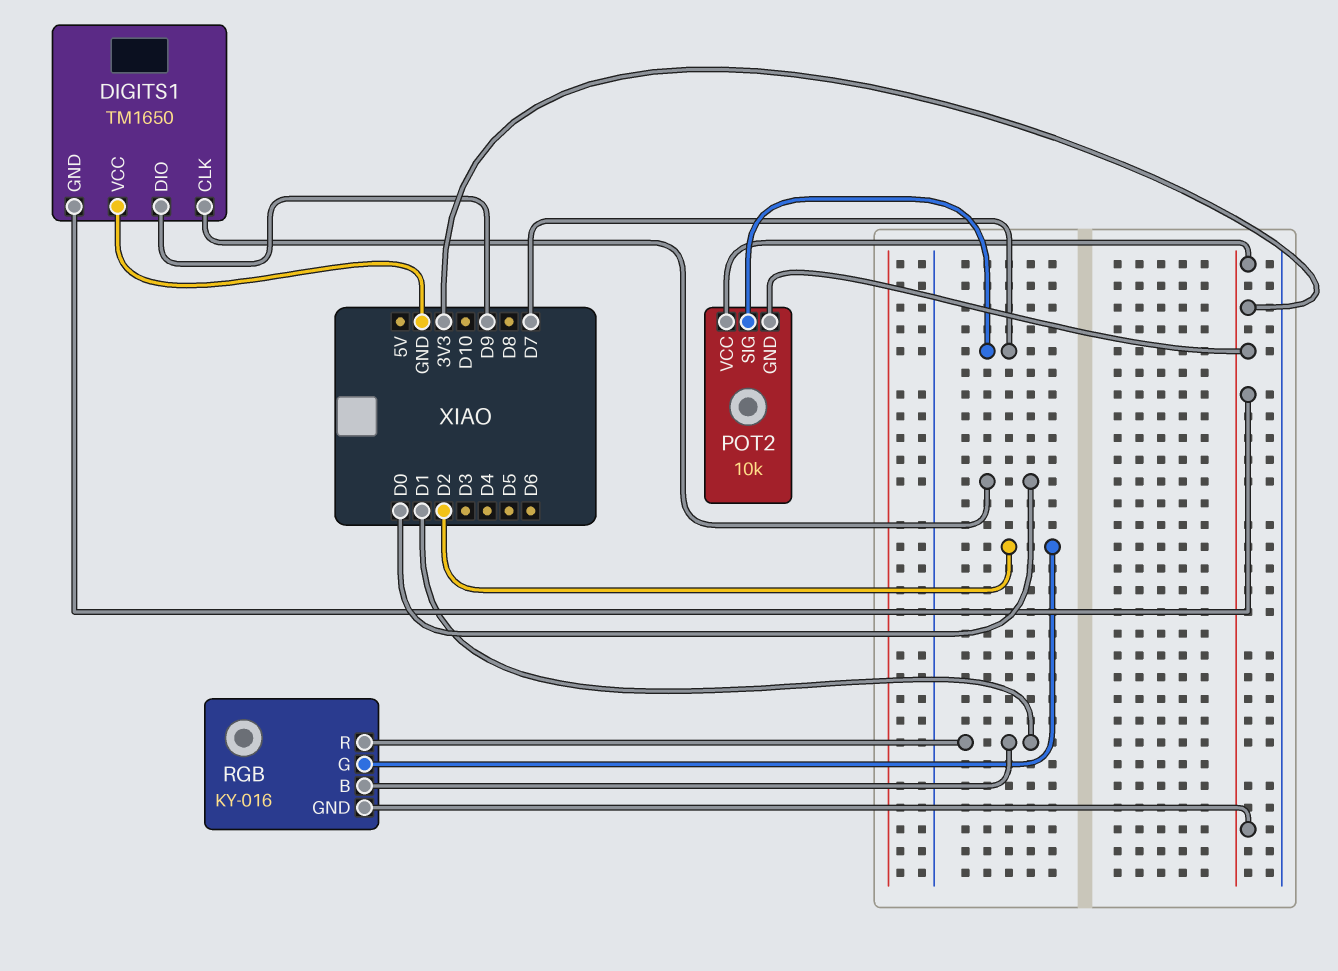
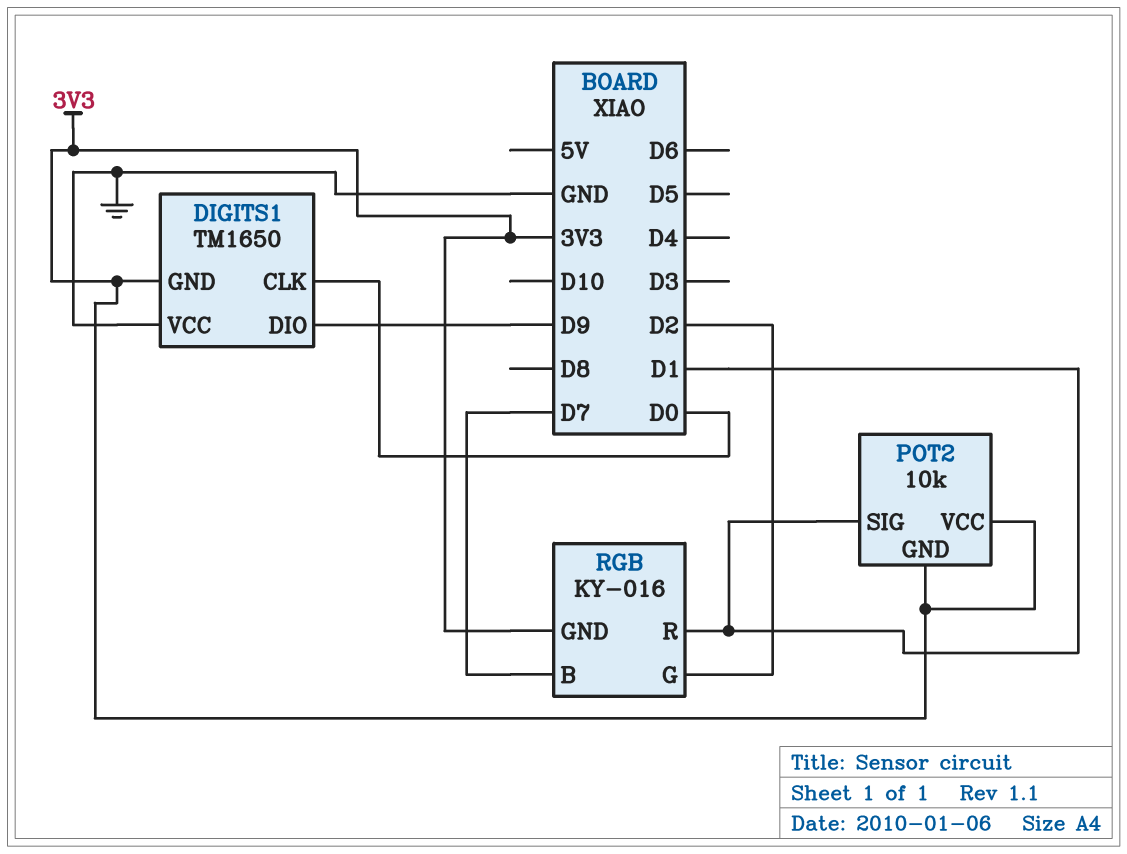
POT2 pin SIG: D7 -> D1
RGB pin B: D1 -> D7

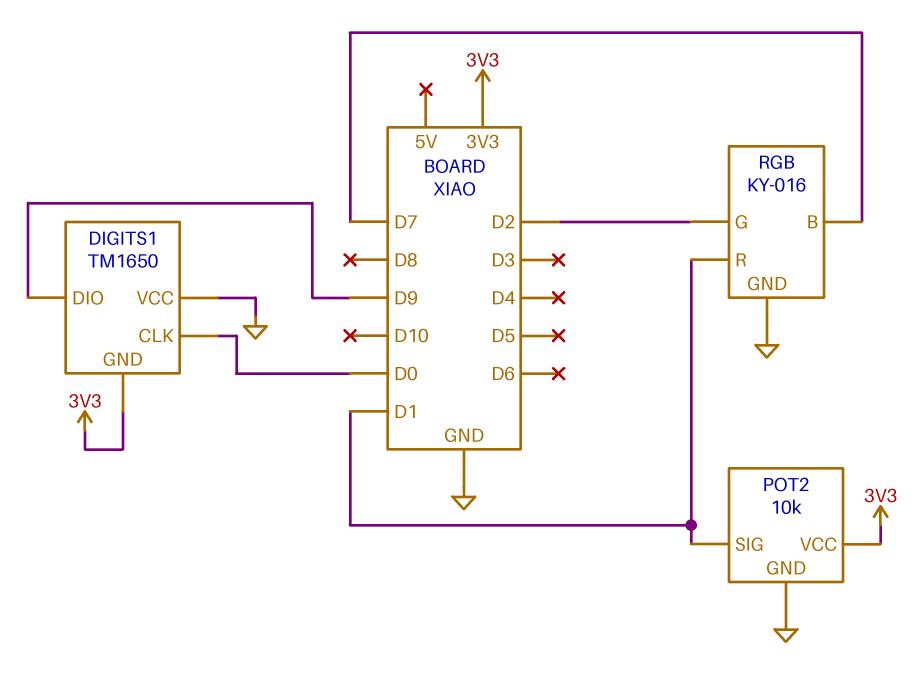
POT2 pin GND: 3V3 -> GND
RGB pin GND: 3V3 -> GND

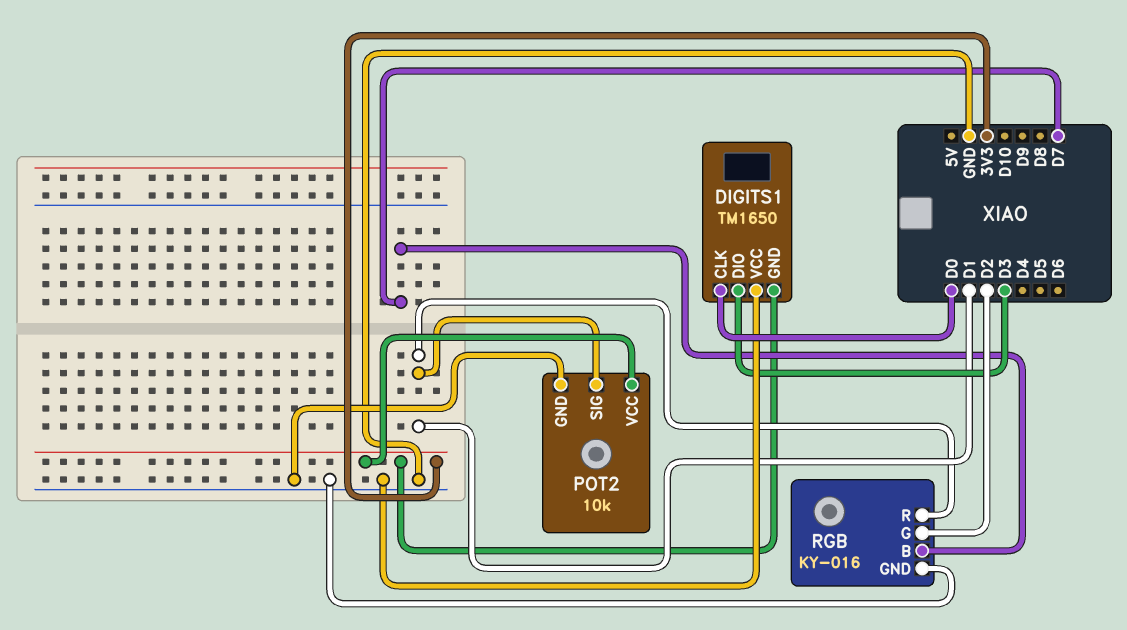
DIGITS1 pin DIO: D9 -> D3

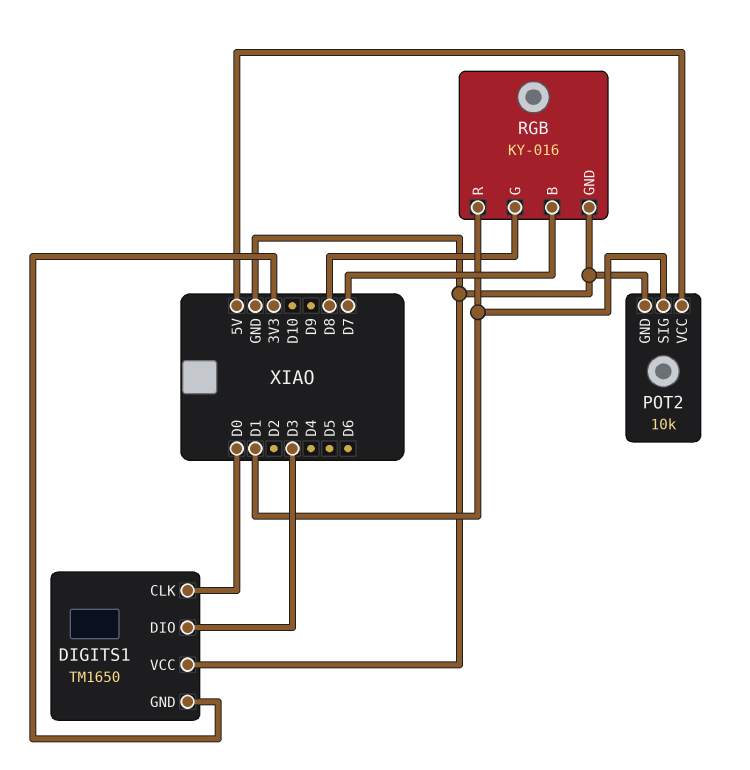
POT2 pin VCC: 3V3 -> 5V
RGB pin G: D2 -> D8

